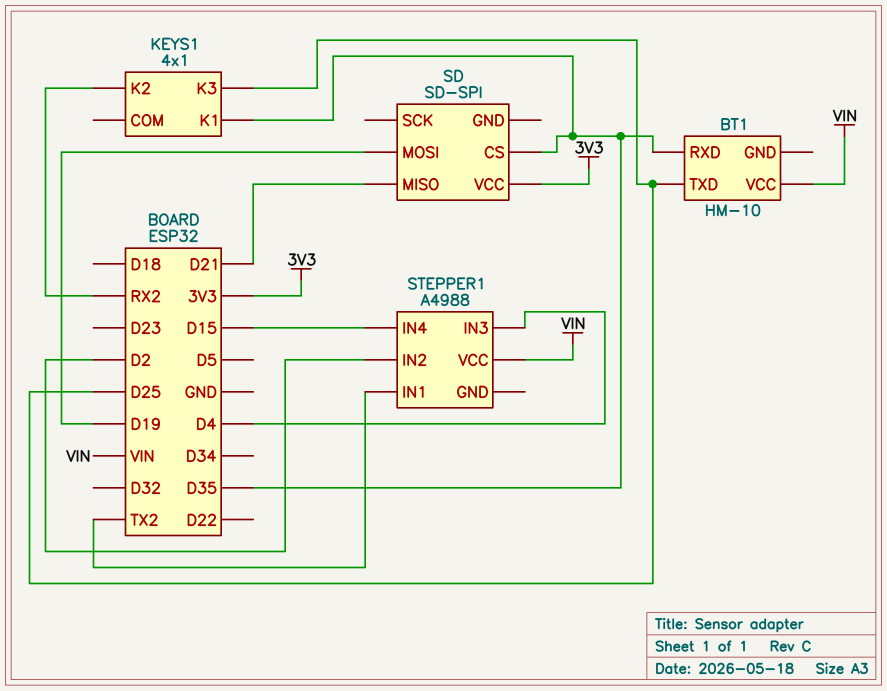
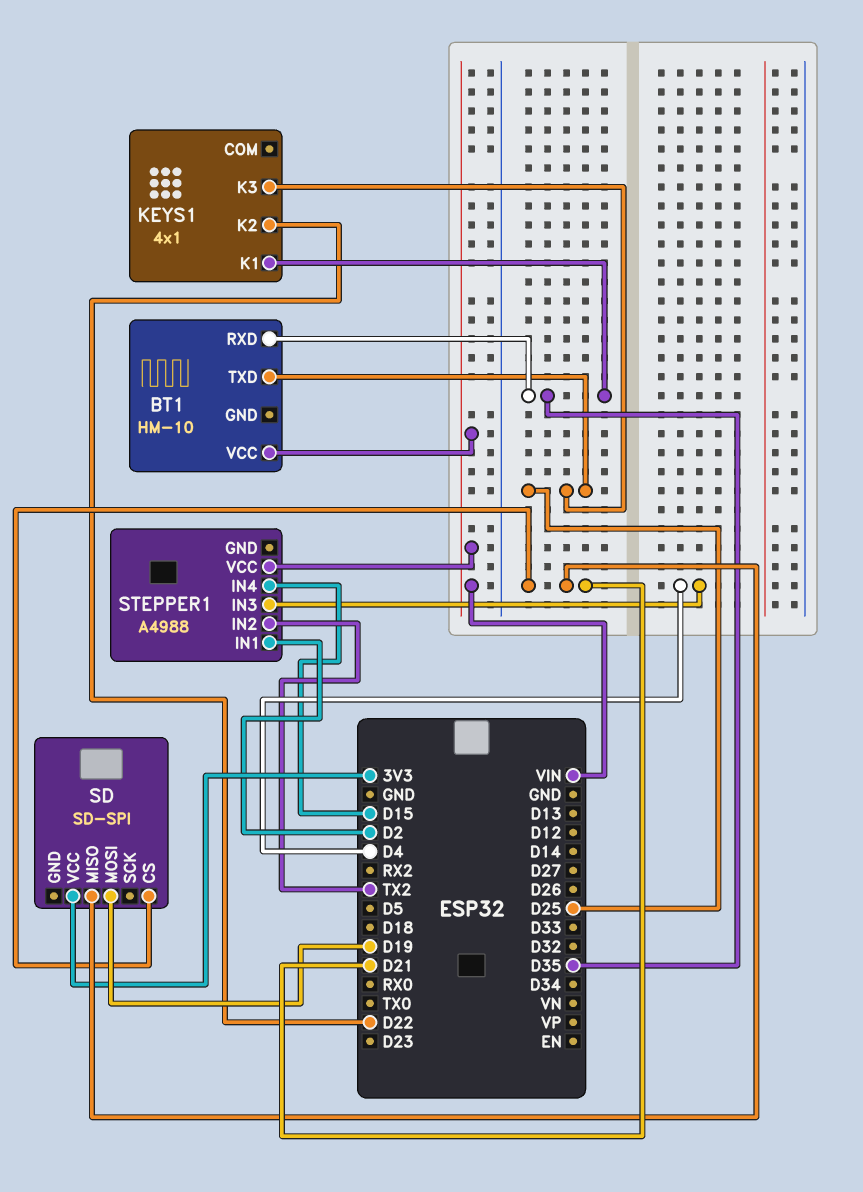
KEYS1 pin K2: RX2 -> D22
SD pin CS: D35 -> D21
STEPPER1 pin IN1: TX2 -> D2
STEPPER1 pin IN2: D2 -> TX2

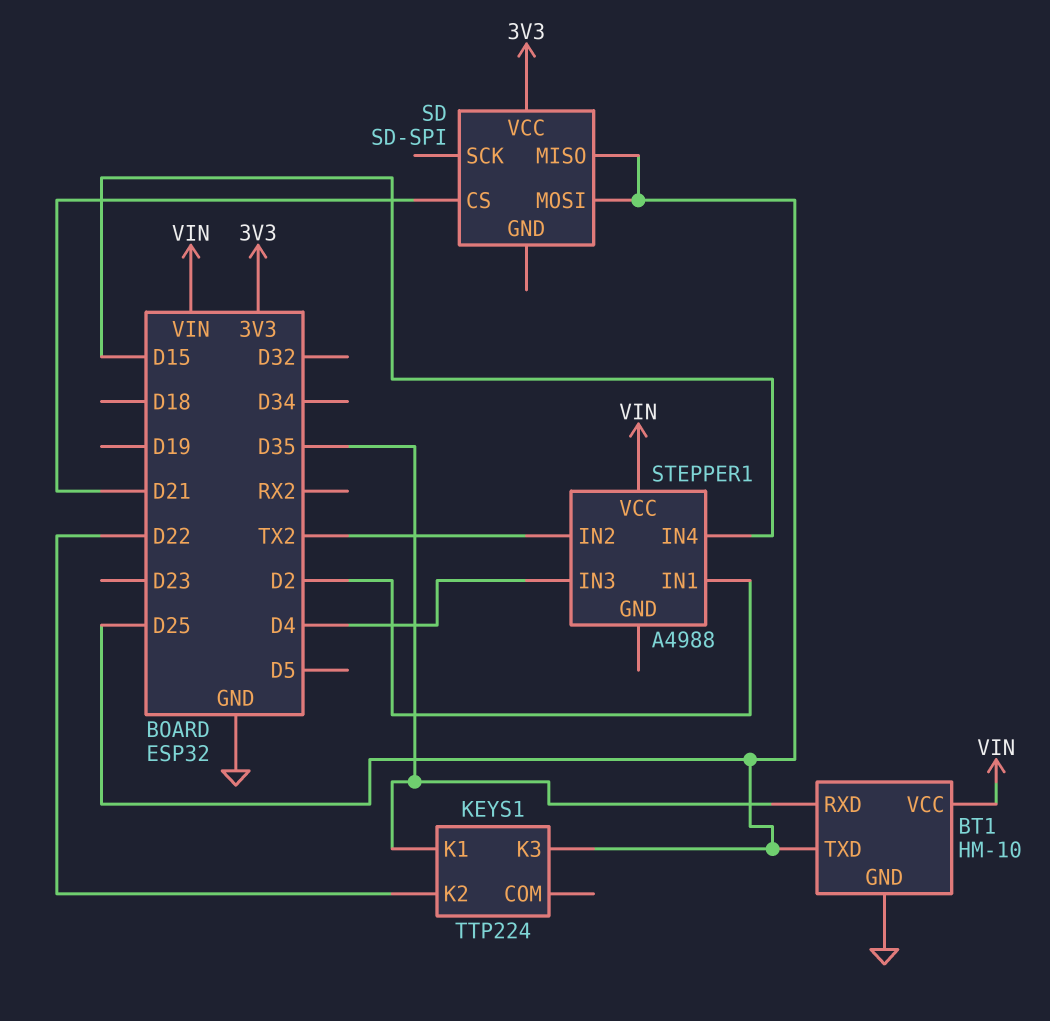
BT1 pin GND: none -> GND
KEYS1: 4x1 -> TTP224
SD pin MISO: D21 -> D25
SD pin MOSI: D19 -> D25

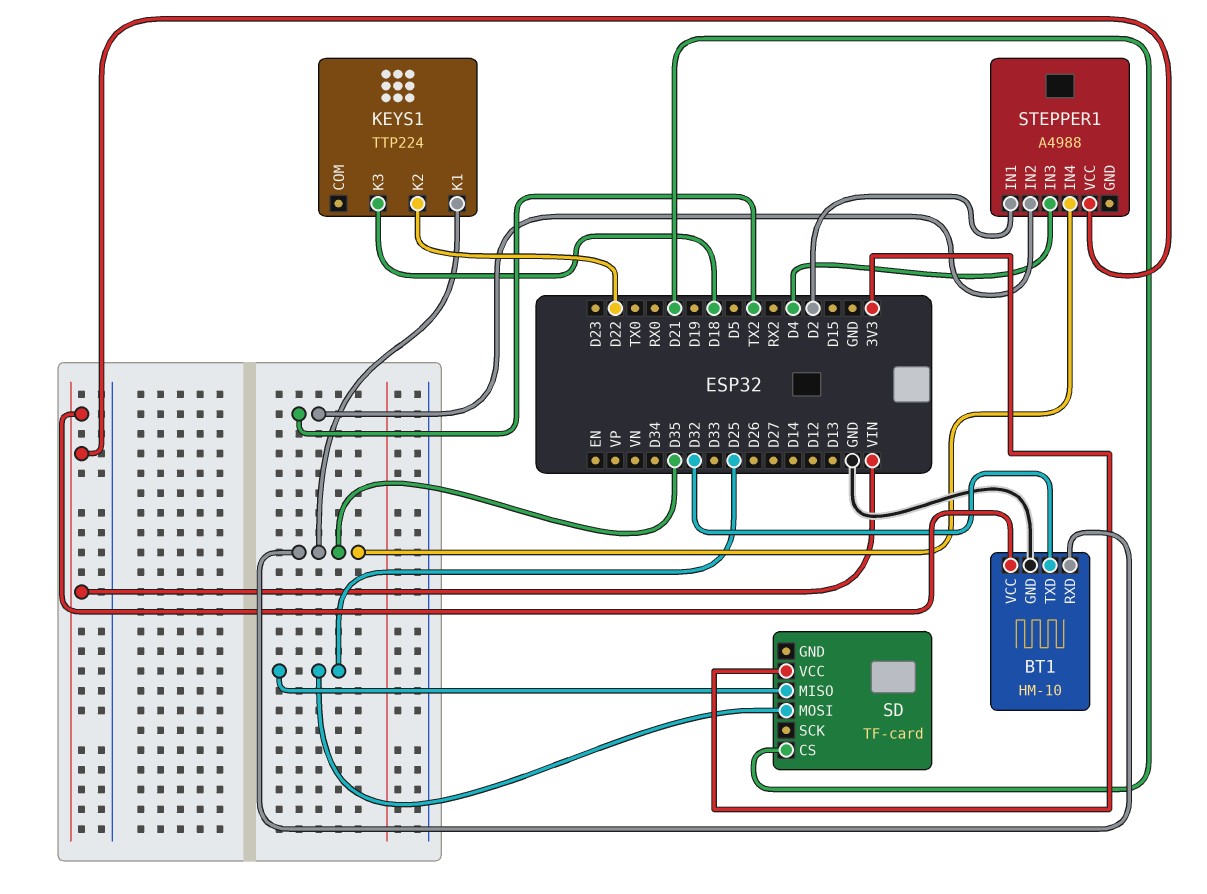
BT1 pin TXD: D25 -> D32
KEYS1 pin K3: D25 -> D18
SD: SD-SPI -> TF-card
STEPPER1 pin IN4: D15 -> D35

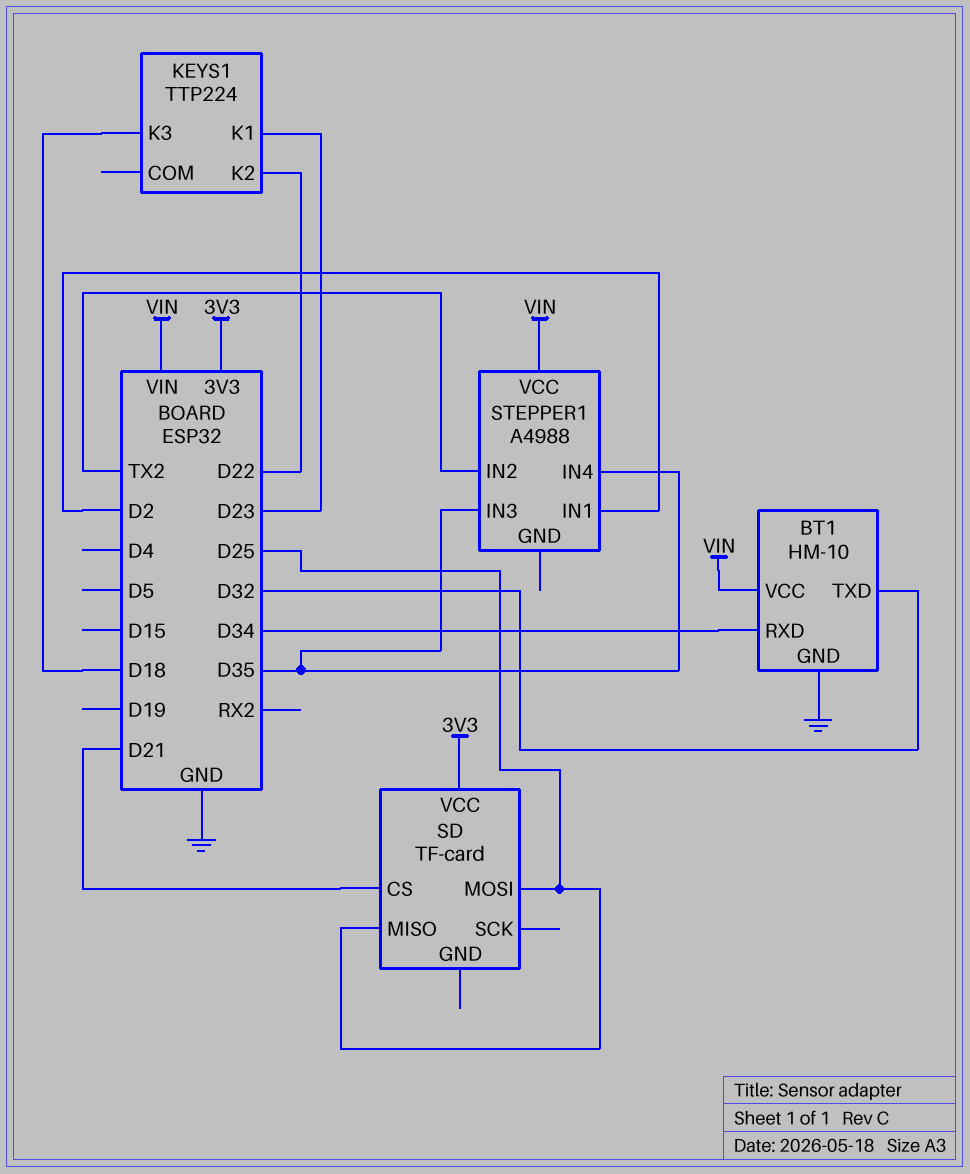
BT1 pin RXD: D35 -> D34
KEYS1 pin K1: D35 -> D23
STEPPER1 pin IN3: D4 -> D35

